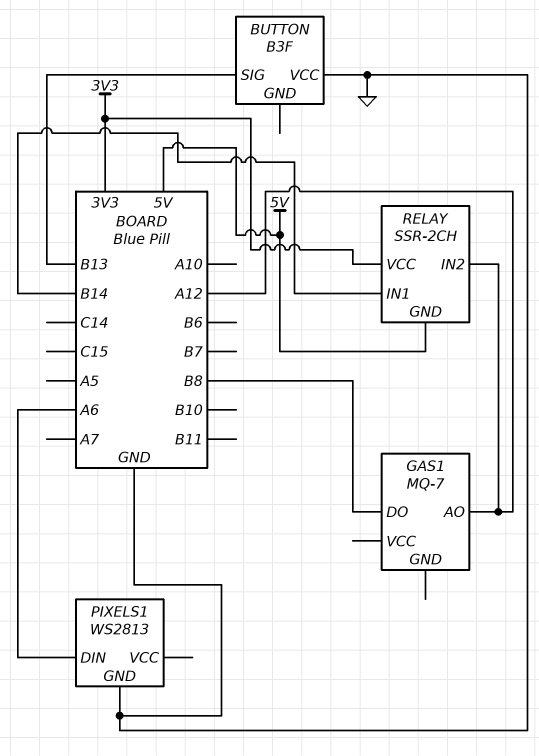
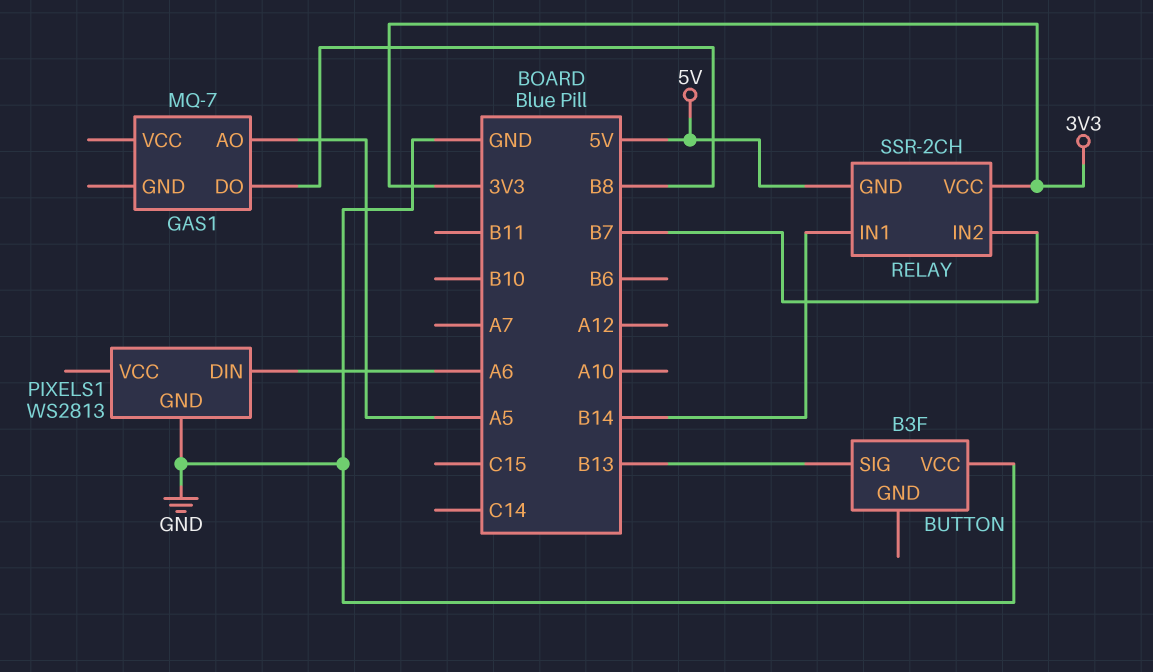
GAS1 pin AO: A12 -> A5
RELAY pin IN2: A12 -> B7

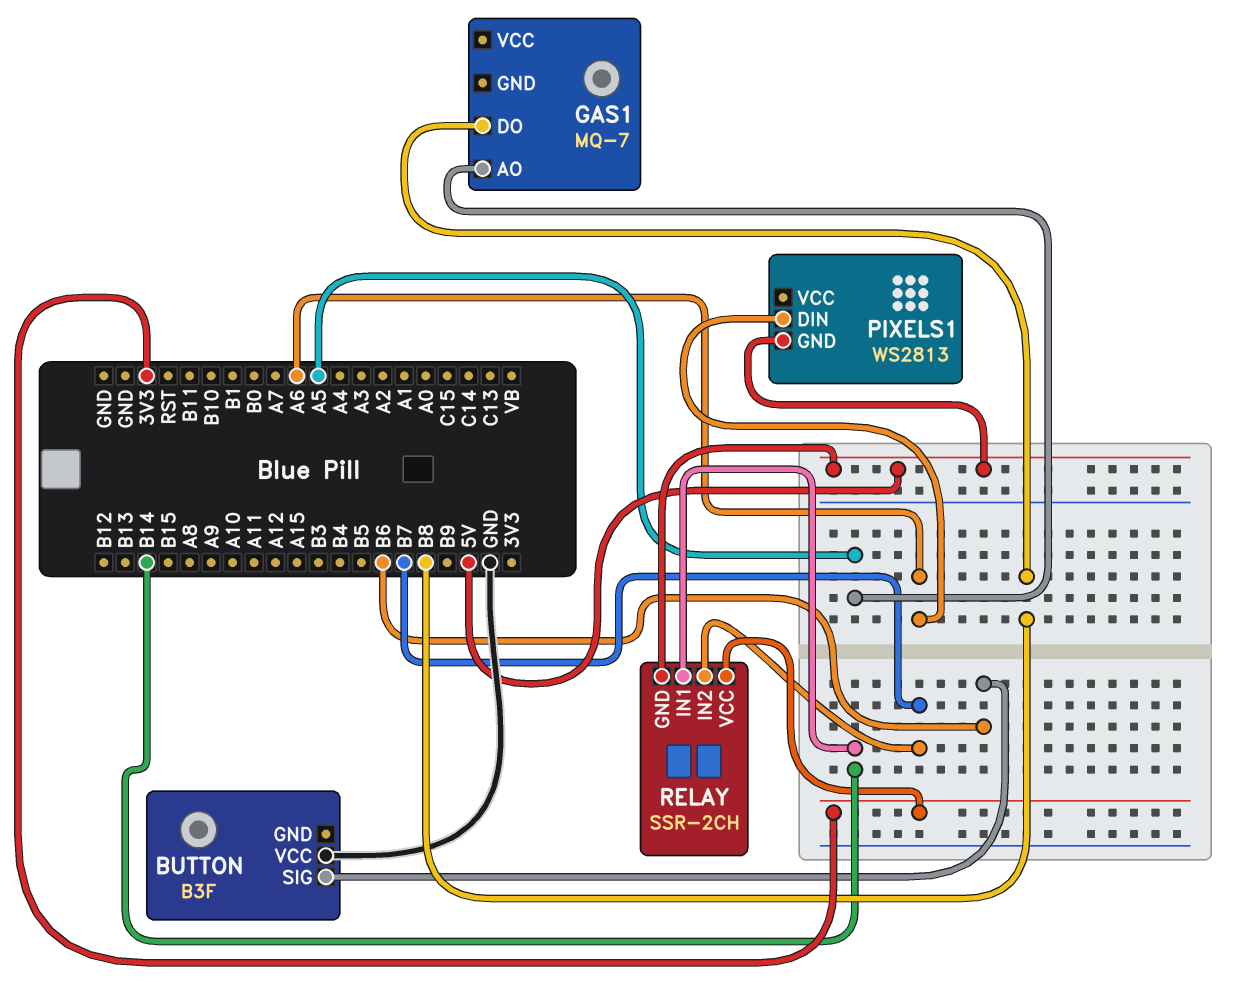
BUTTON pin SIG: B13 -> B6
PIXELS1 pin GND: GND -> 5V

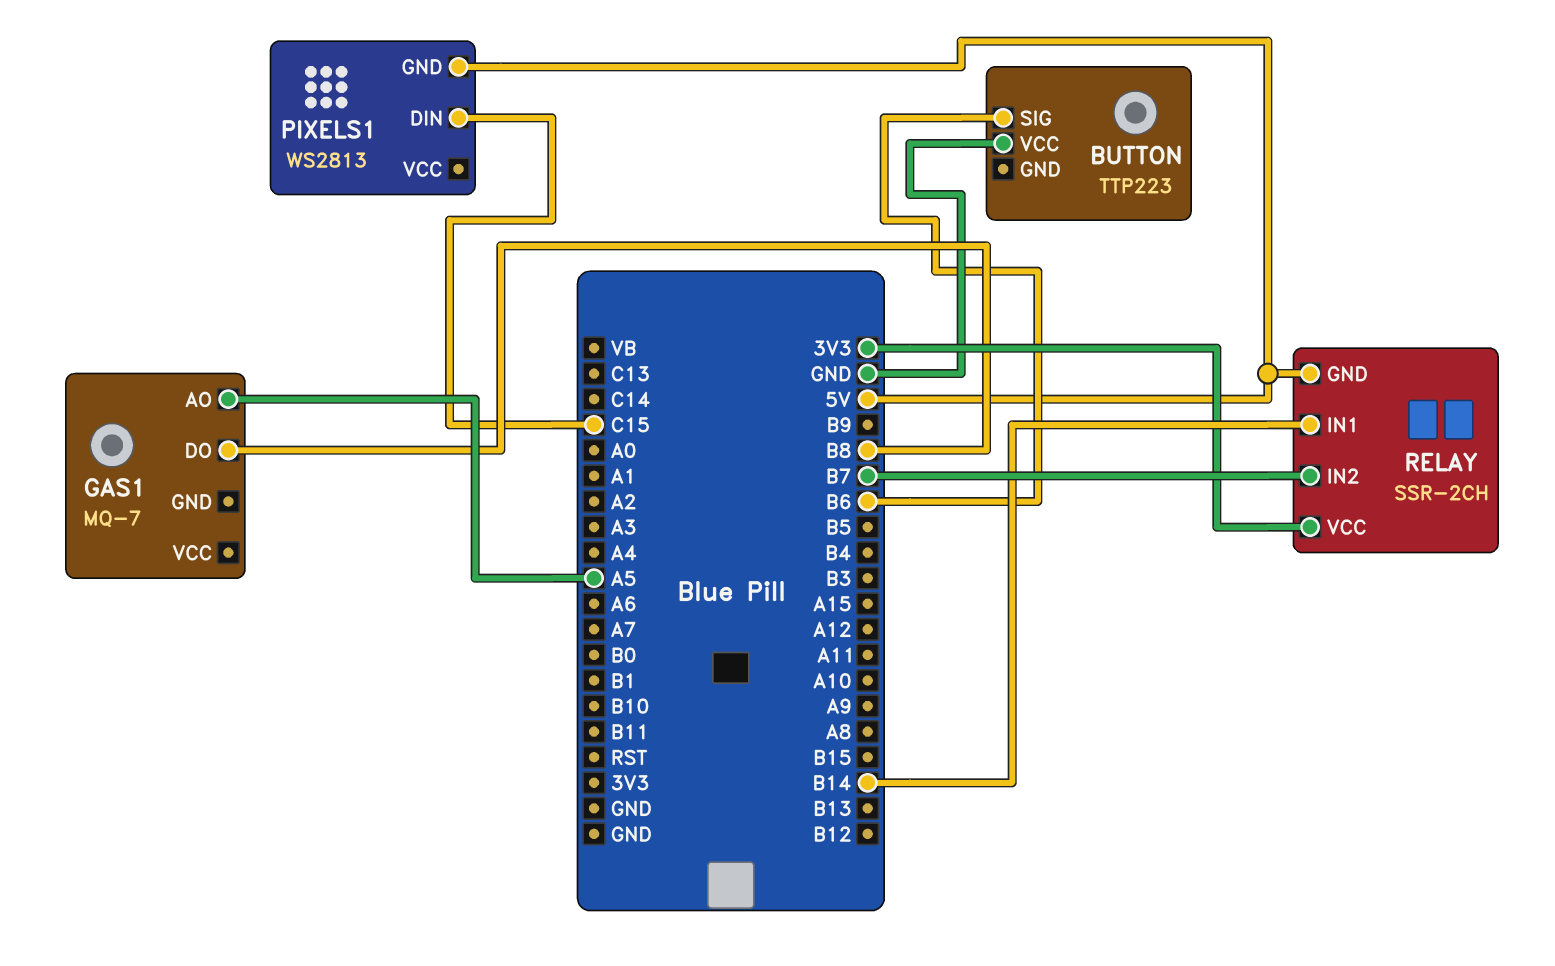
BUTTON: B3F -> TTP223
PIXELS1 pin DIN: A6 -> C15

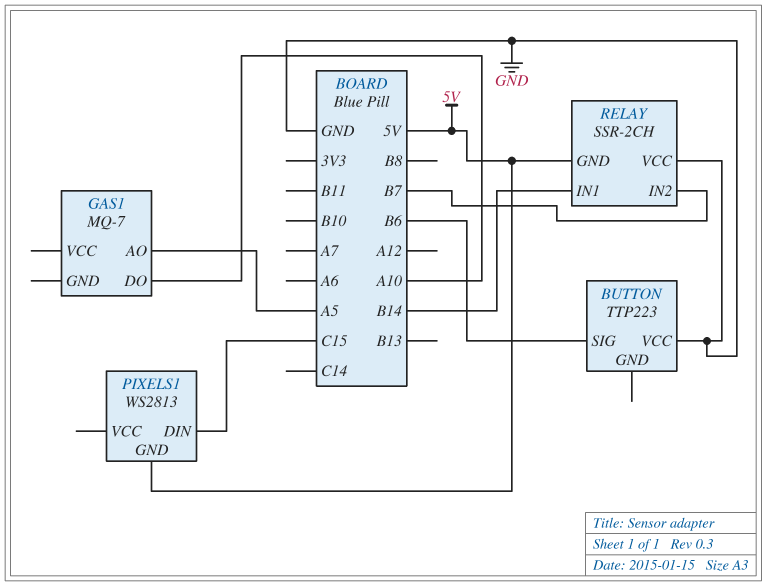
GAS1 pin DO: B8 -> A10
RELAY pin VCC: 3V3 -> GND

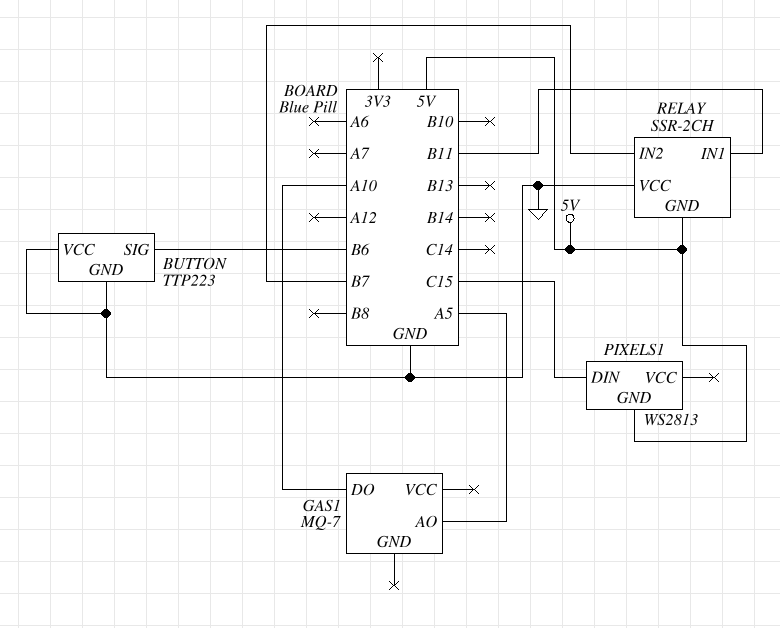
BUTTON pin GND: none -> GND
RELAY pin IN1: B14 -> B11

